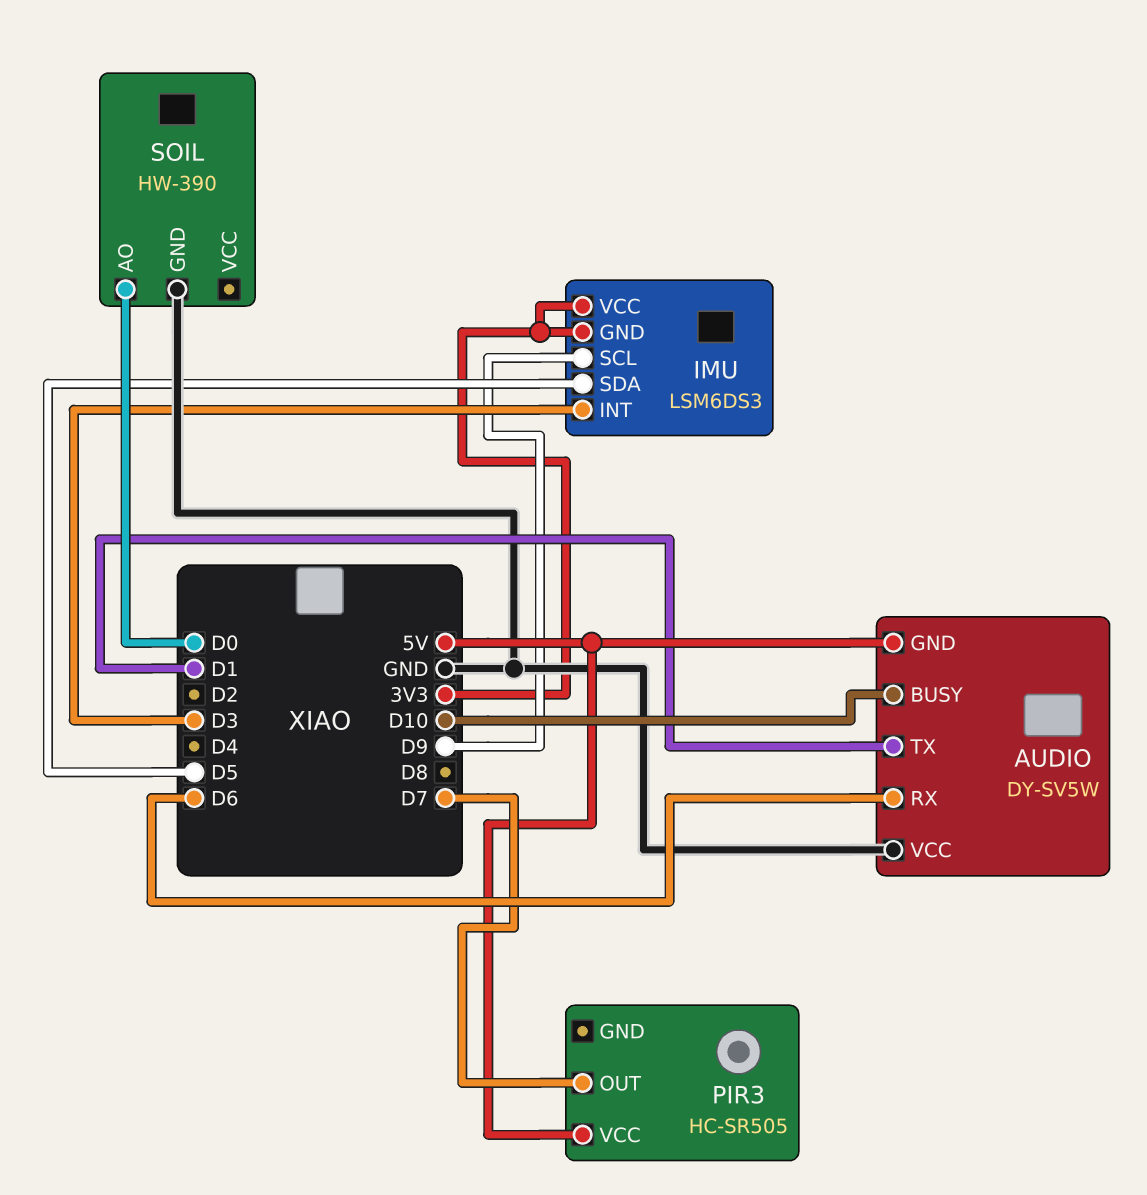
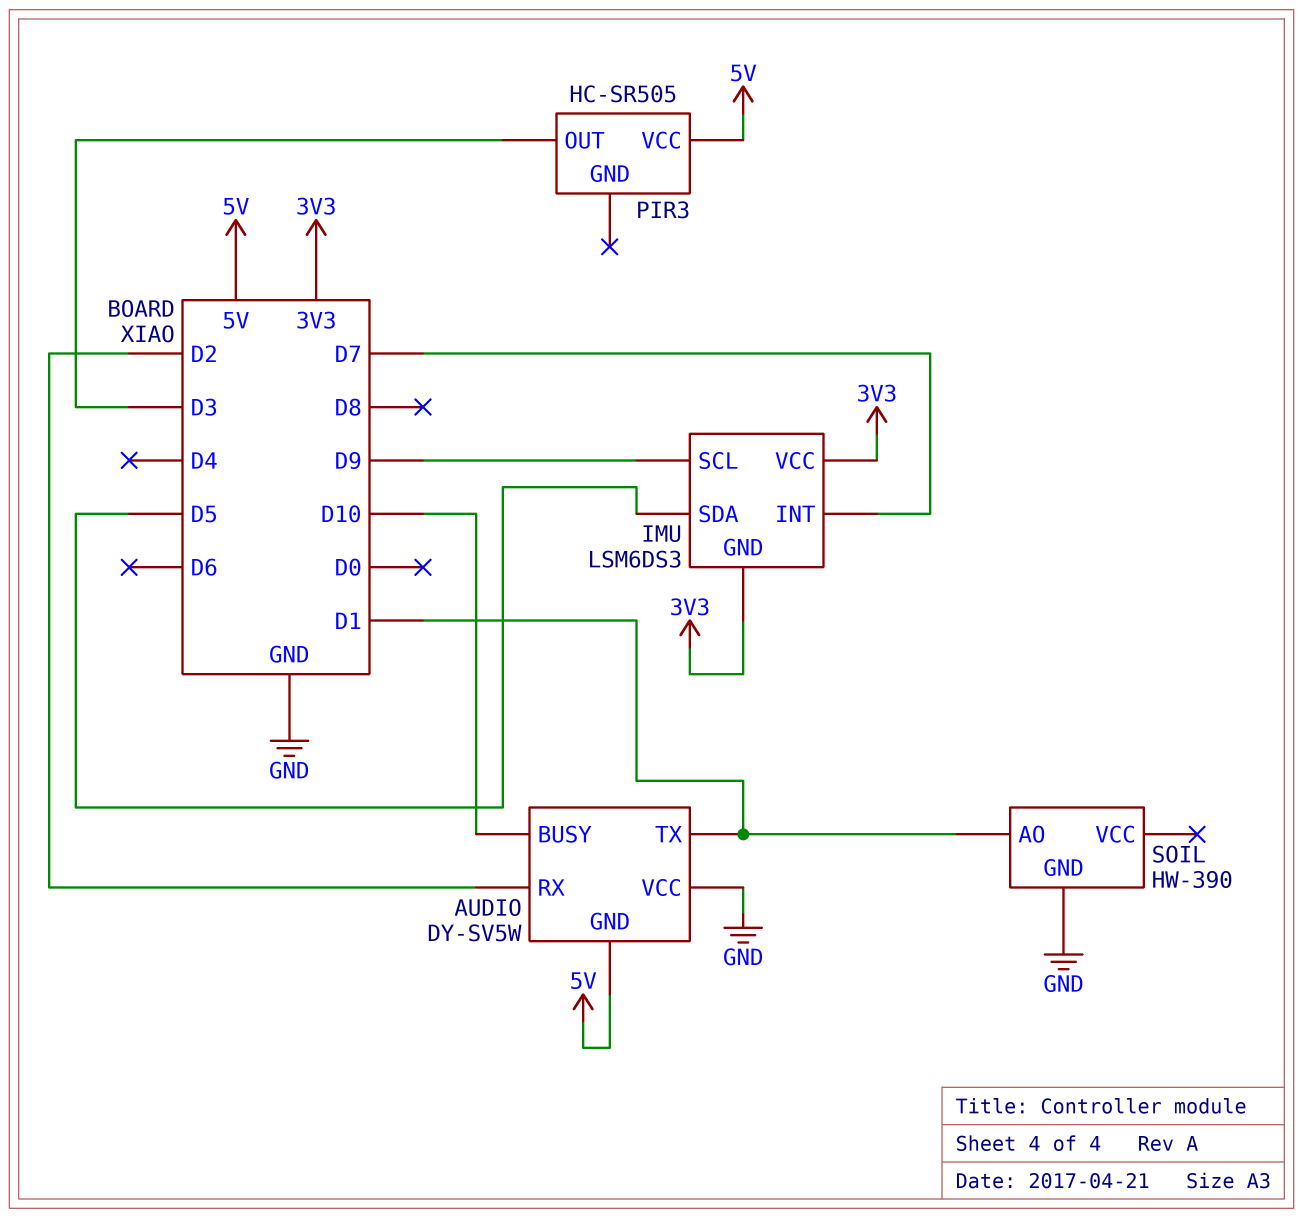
AUDIO pin RX: D6 -> D2
IMU pin INT: D3 -> D7
PIR3 pin OUT: D7 -> D3
SOIL pin AO: D0 -> D1

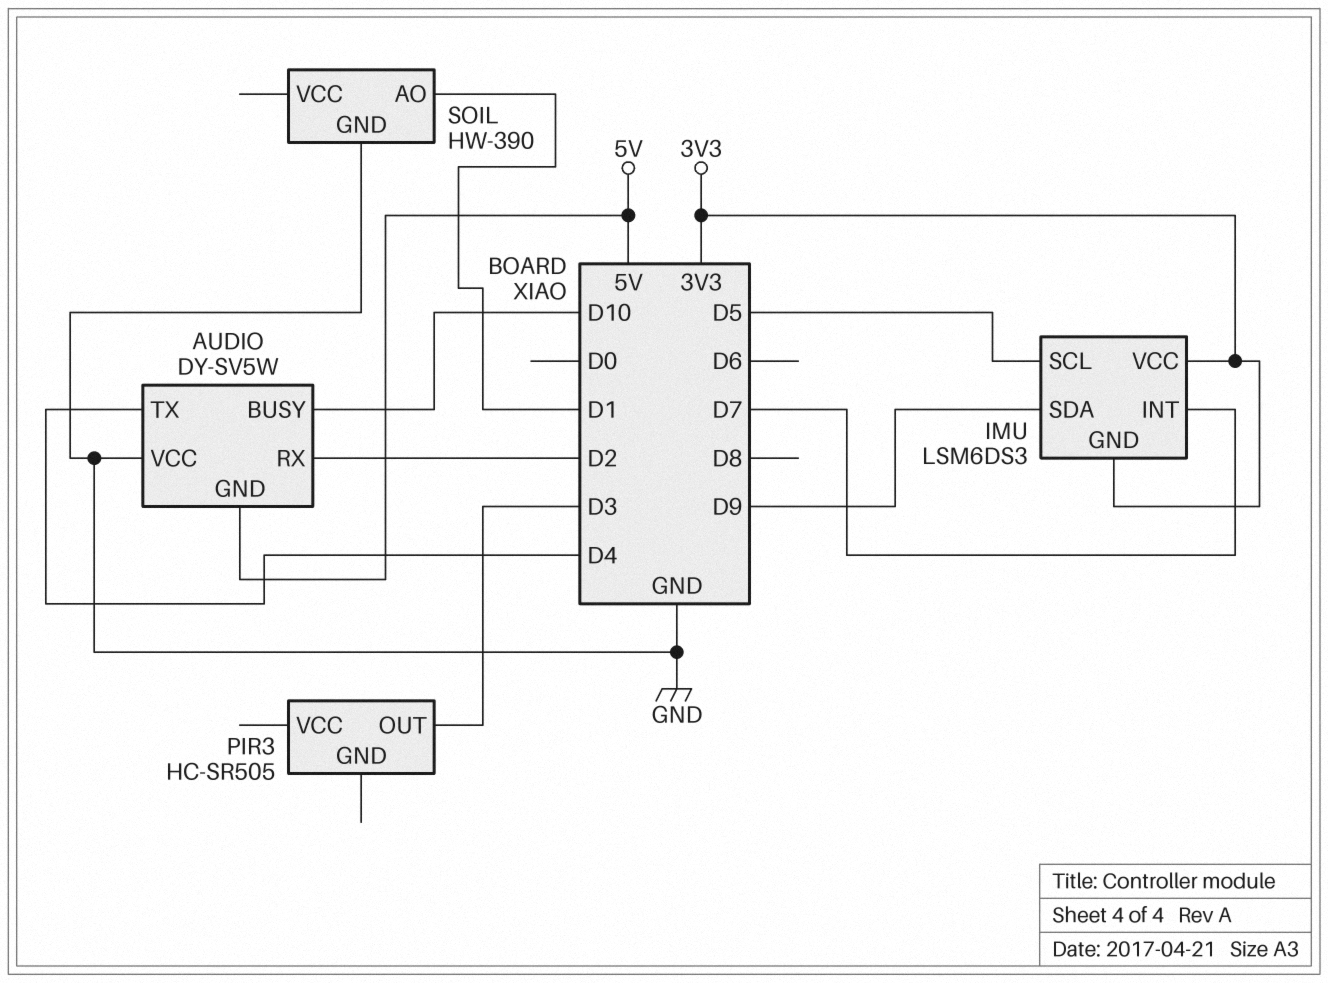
AUDIO pin TX: D1 -> D4
IMU pin SCL: D9 -> D5
IMU pin SDA: D5 -> D9
PIR3 pin VCC: 5V -> none

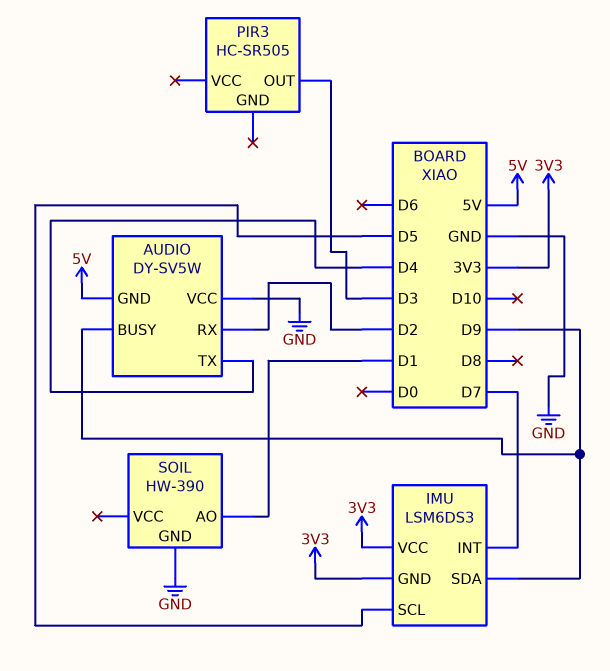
AUDIO pin BUSY: D10 -> D9

